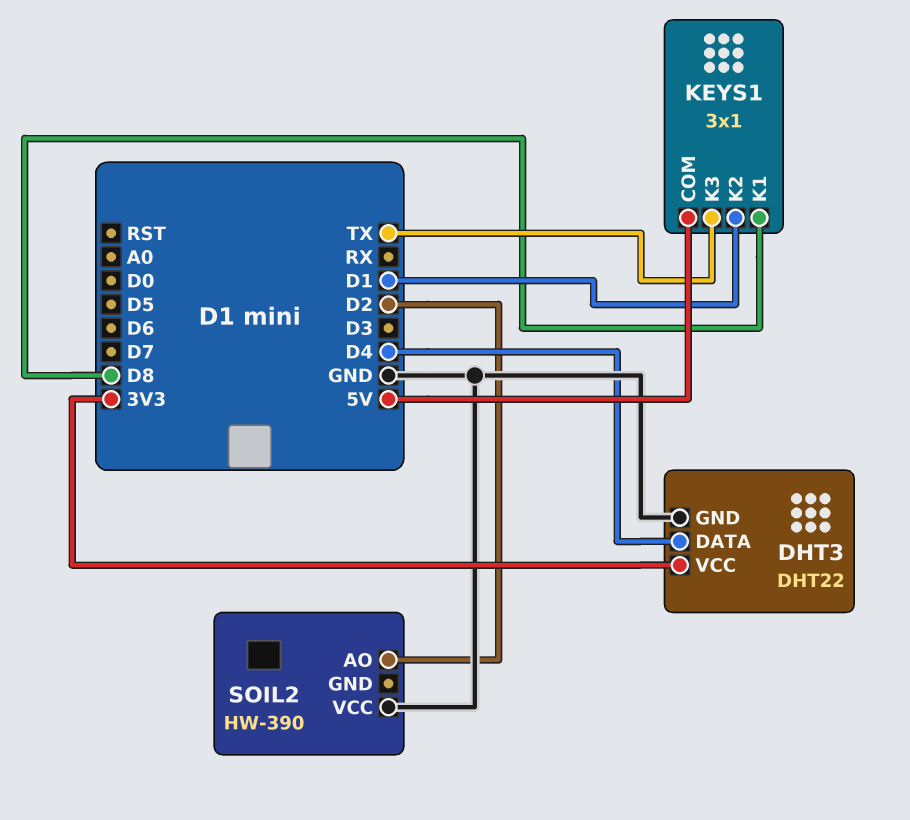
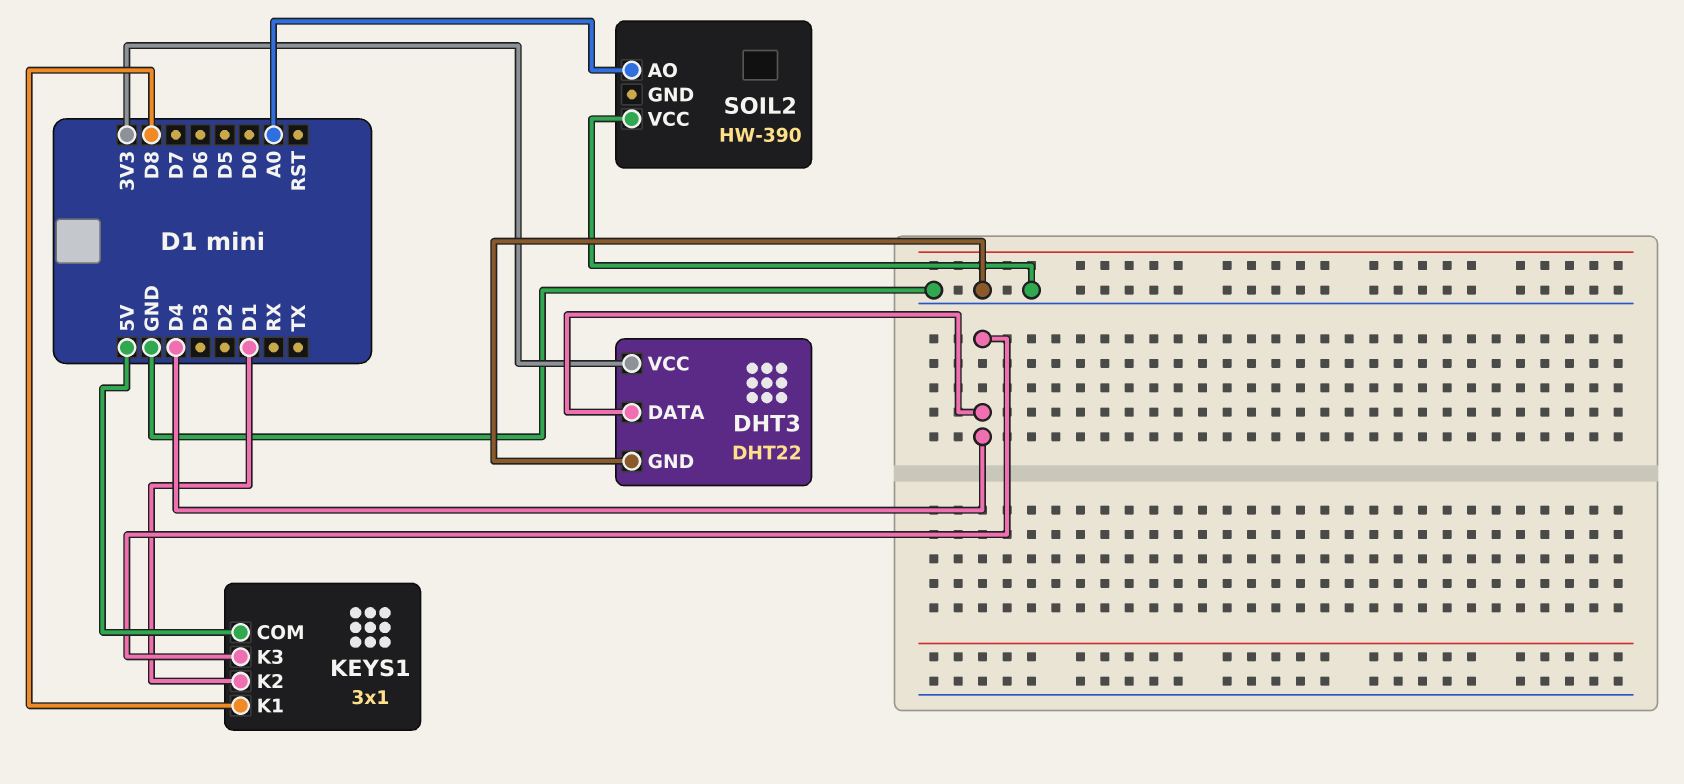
KEYS1 pin K3: TX -> D4
SOIL2 pin AO: D2 -> A0

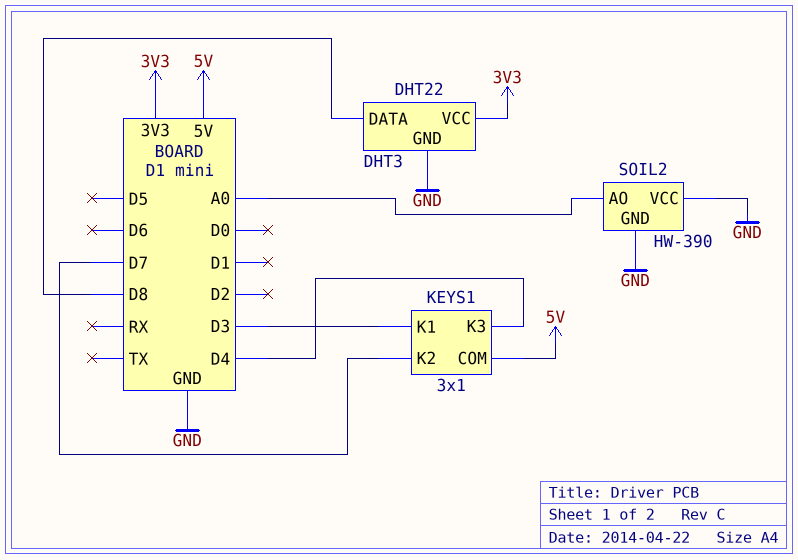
DHT3 pin DATA: D4 -> D8
KEYS1 pin K1: D8 -> D3
KEYS1 pin K2: D1 -> D7
SOIL2 pin GND: none -> GND

